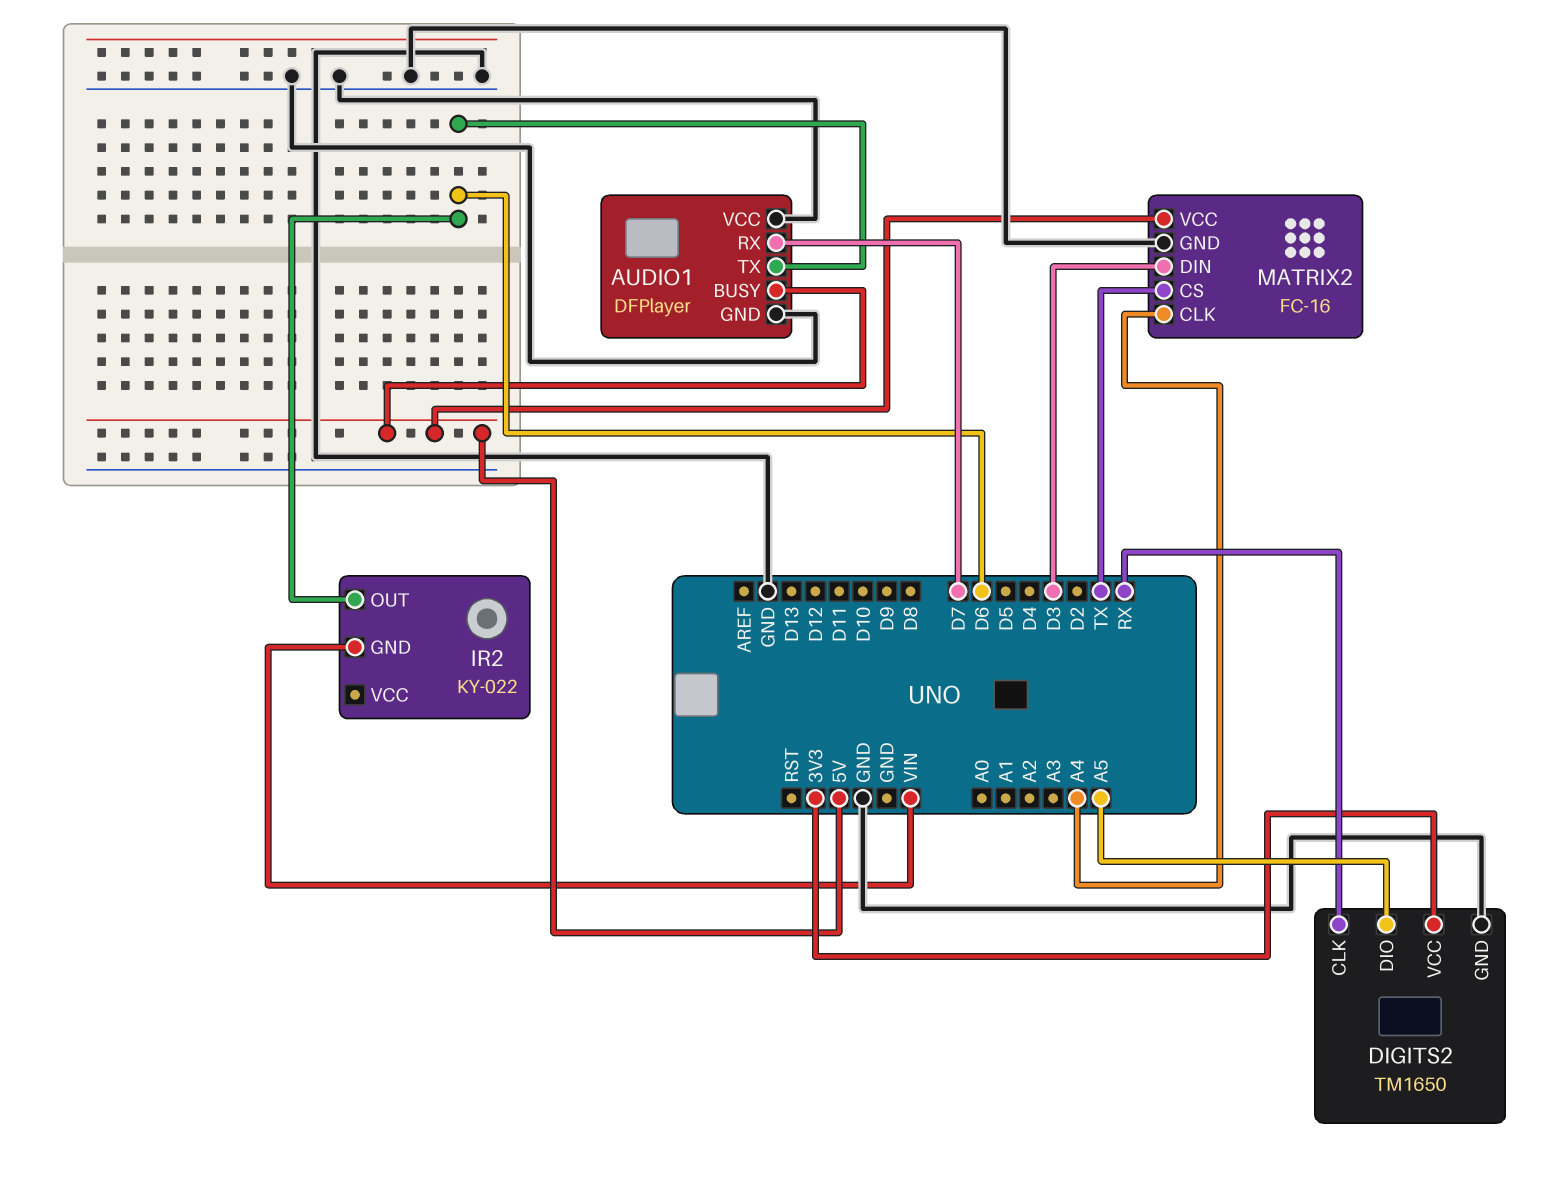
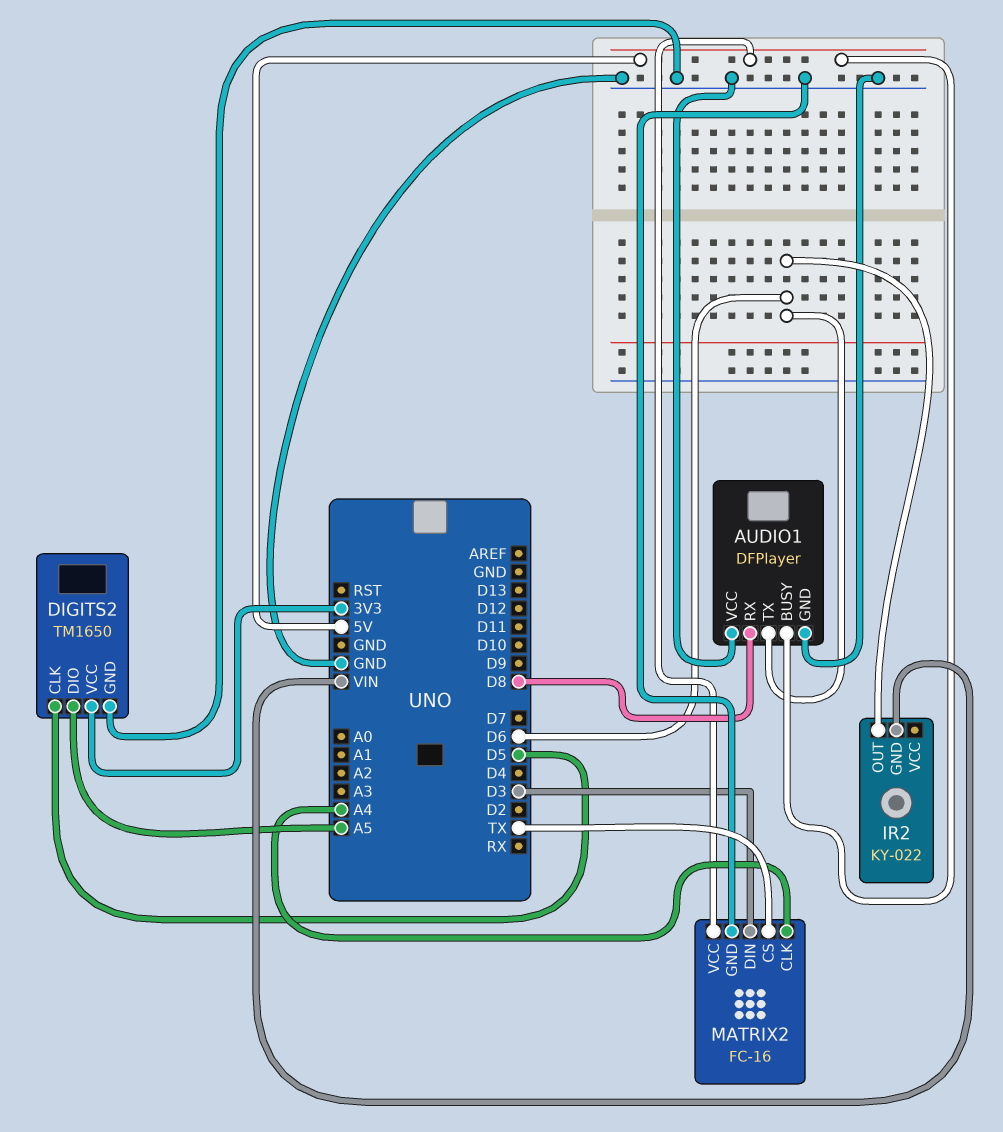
AUDIO1 pin RX: D7 -> D8
DIGITS2 pin CLK: RX -> D5

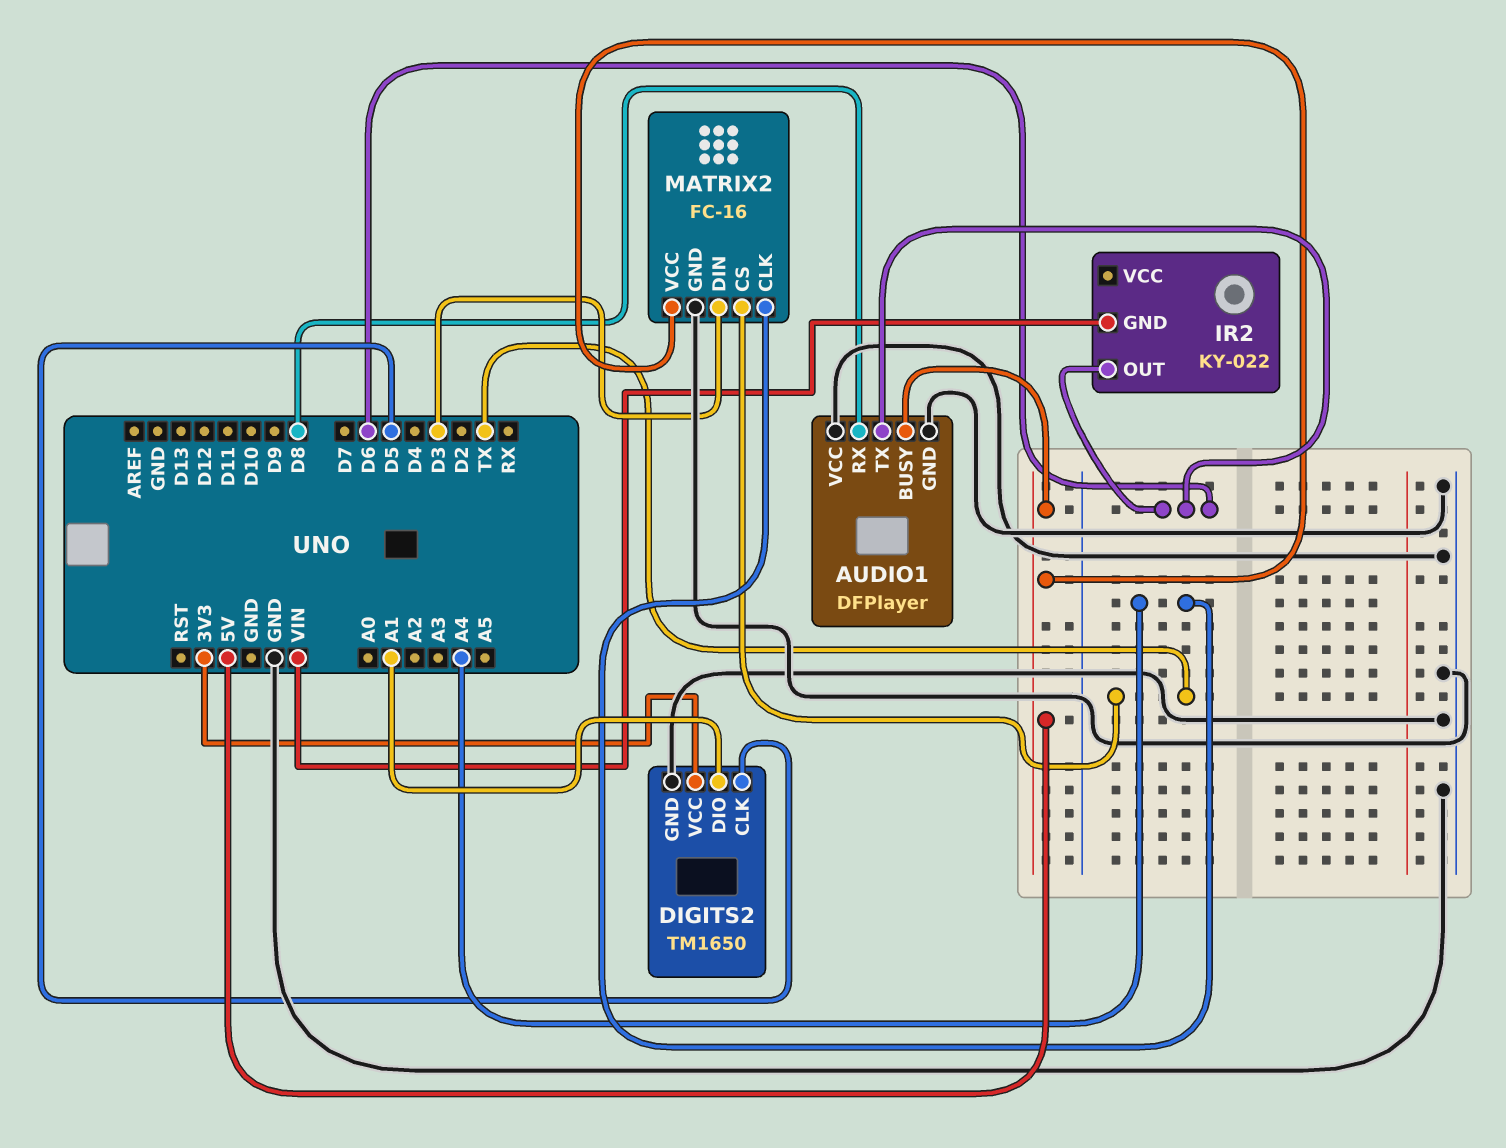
DIGITS2 pin DIO: A5 -> A1

